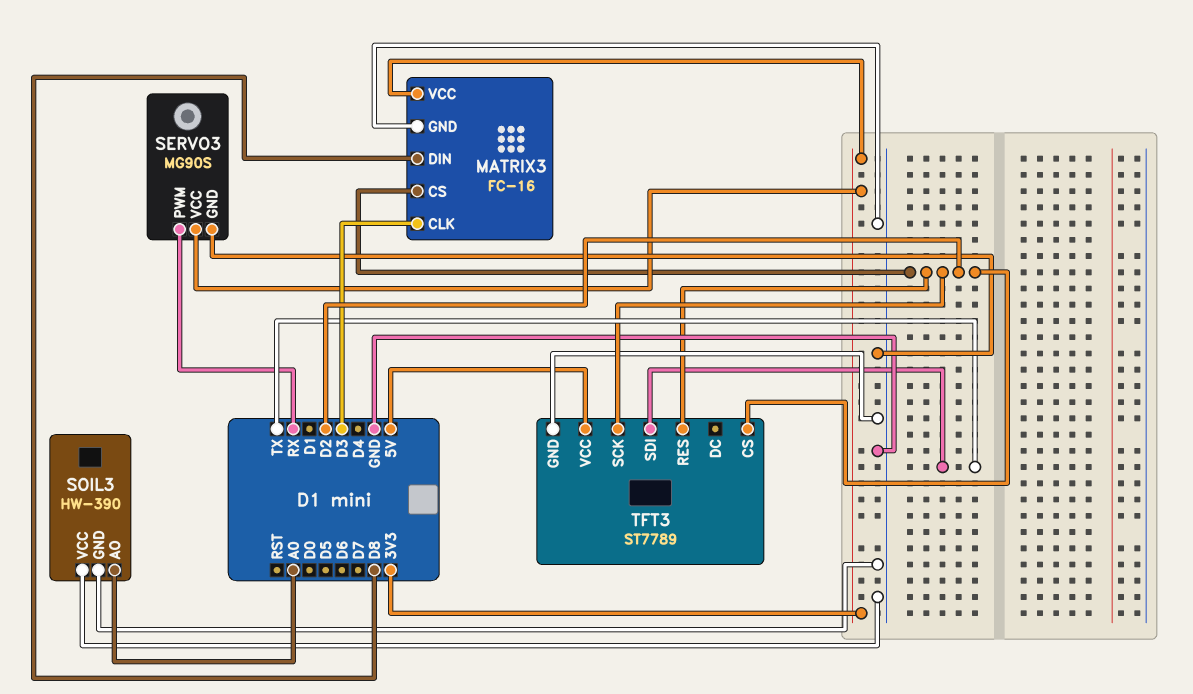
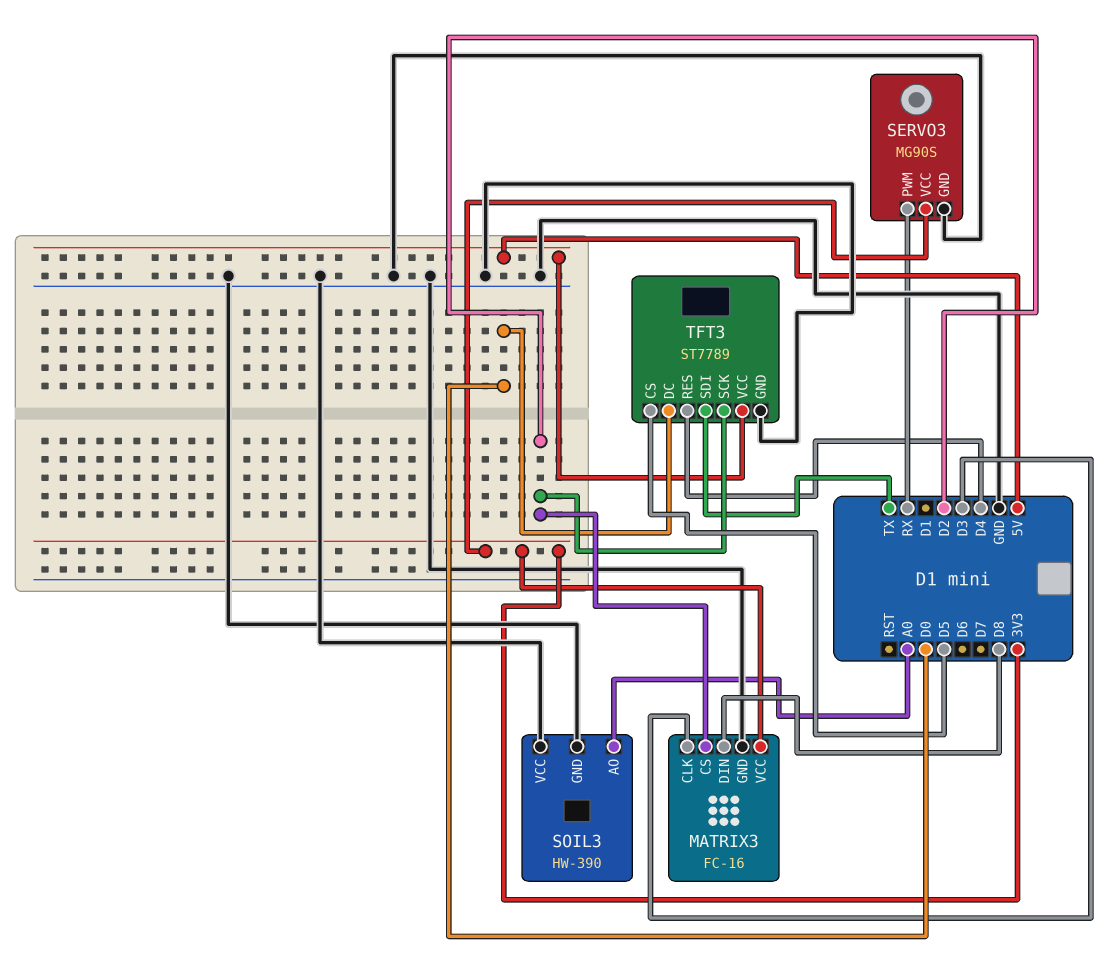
TFT3 pin CS: D2 -> D5
TFT3 pin DC: none -> D0
TFT3 pin RES: D2 -> D4

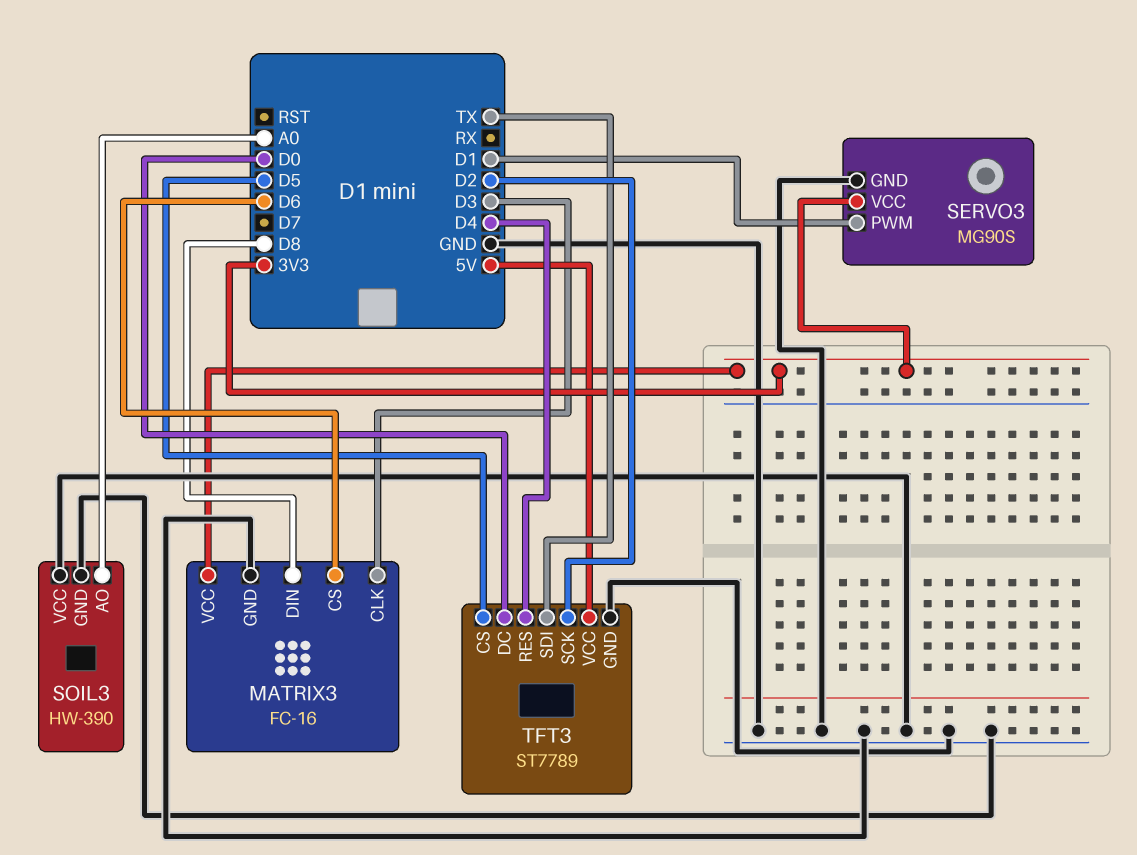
MATRIX3 pin CS: D2 -> D6
SERVO3 pin PWM: RX -> D1

